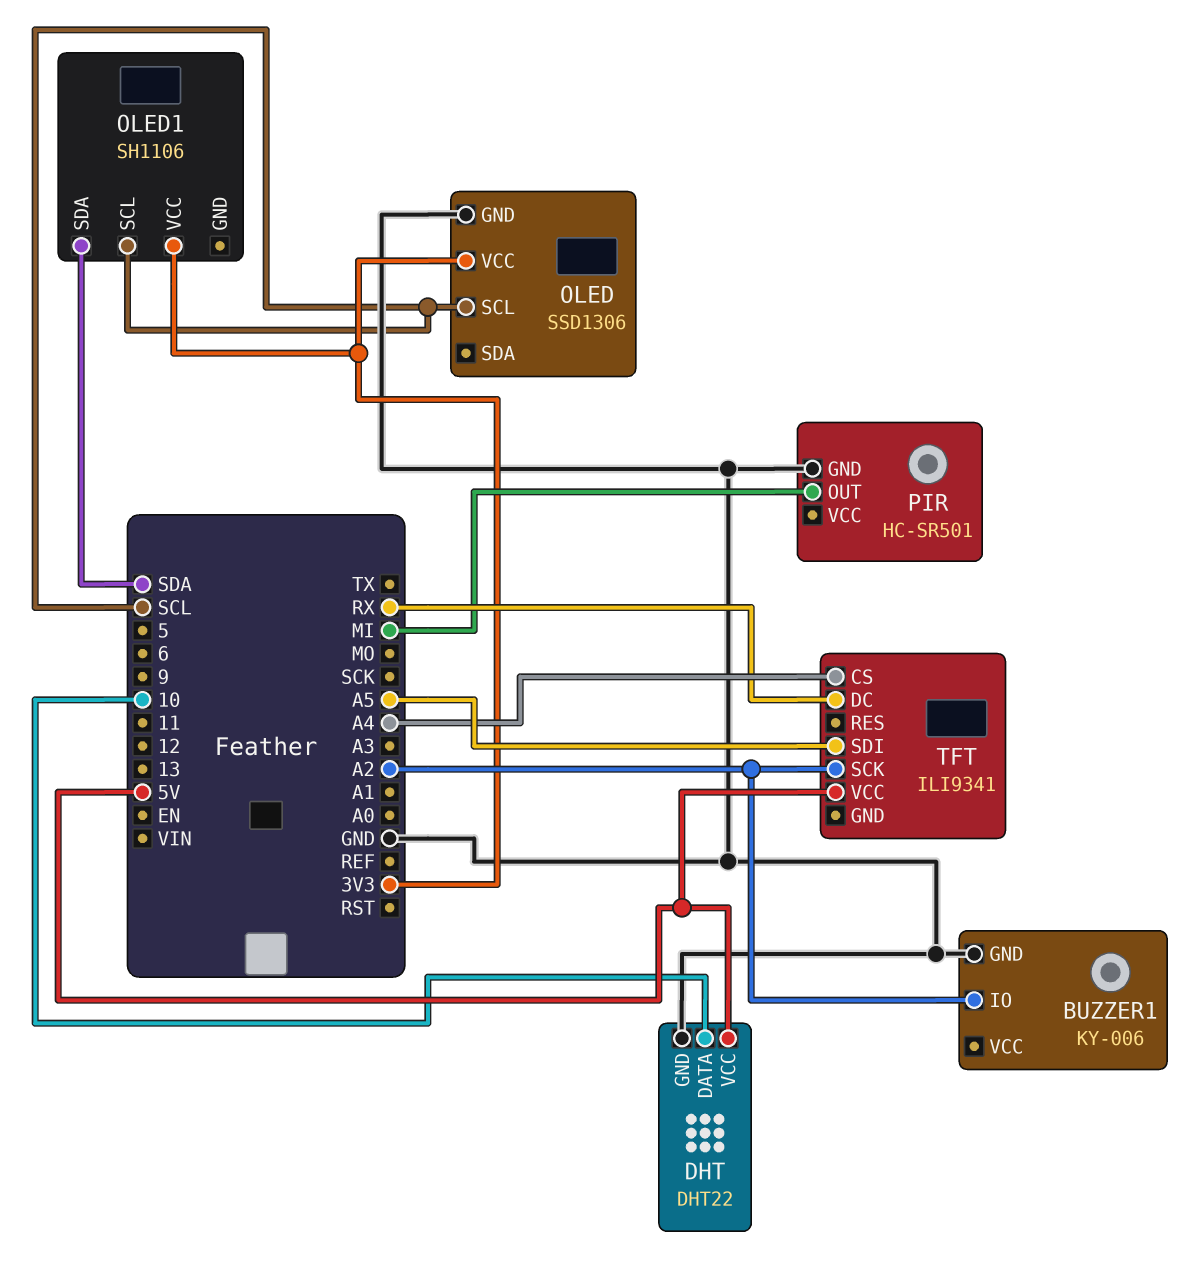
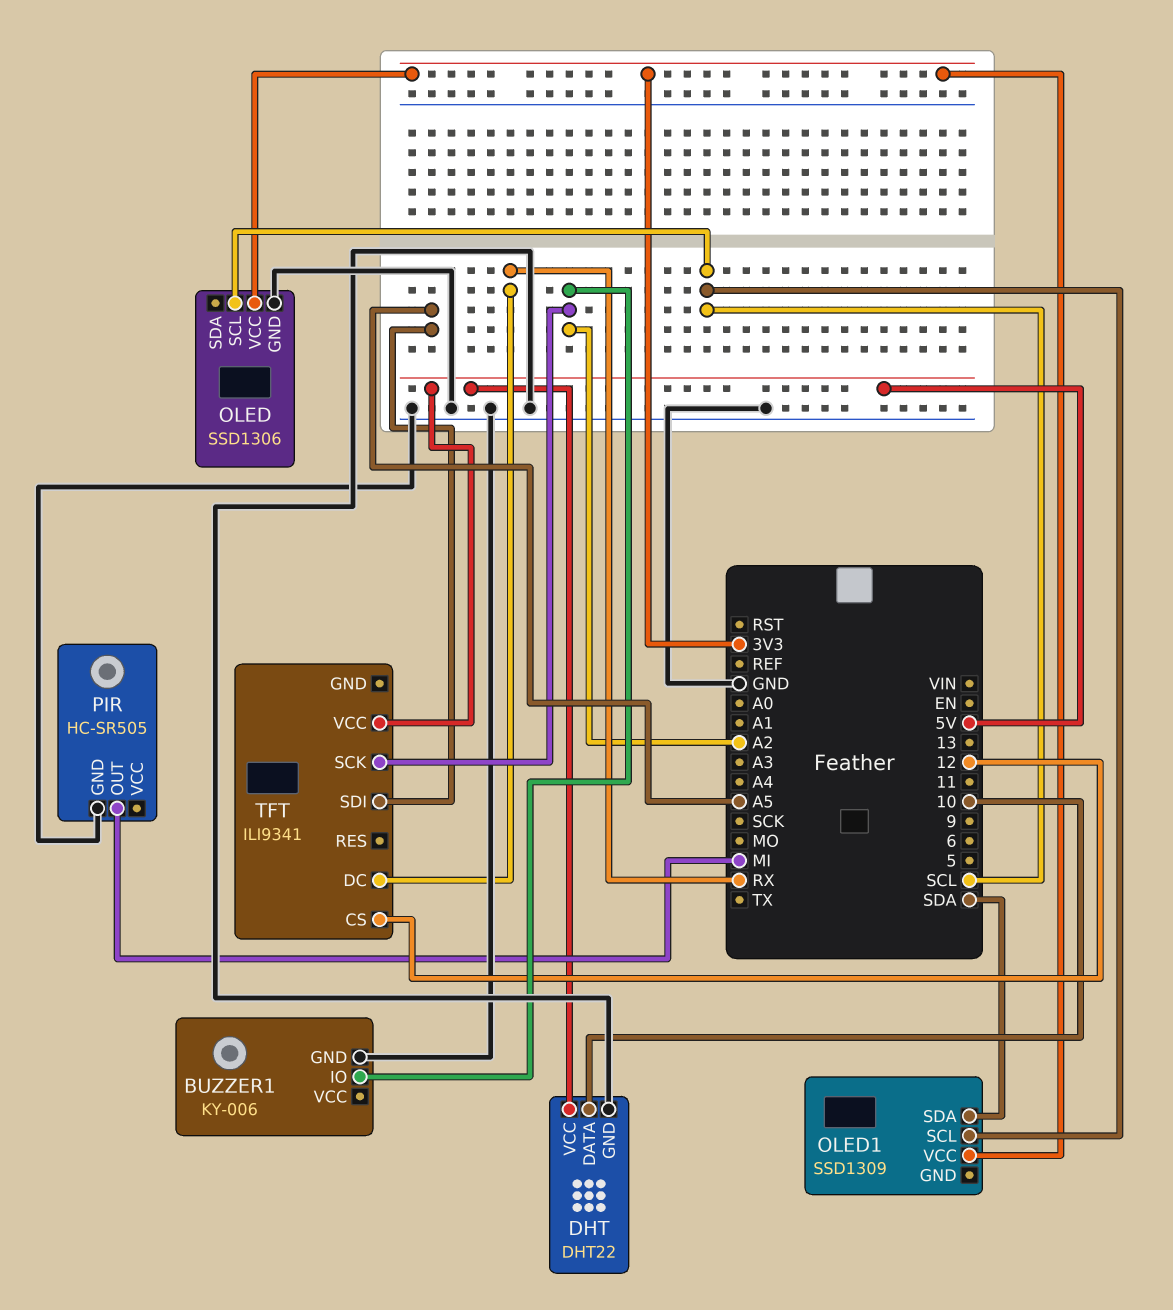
OLED1: SH1106 -> SSD1309
PIR: HC-SR501 -> HC-SR505
TFT pin CS: A4 -> 12

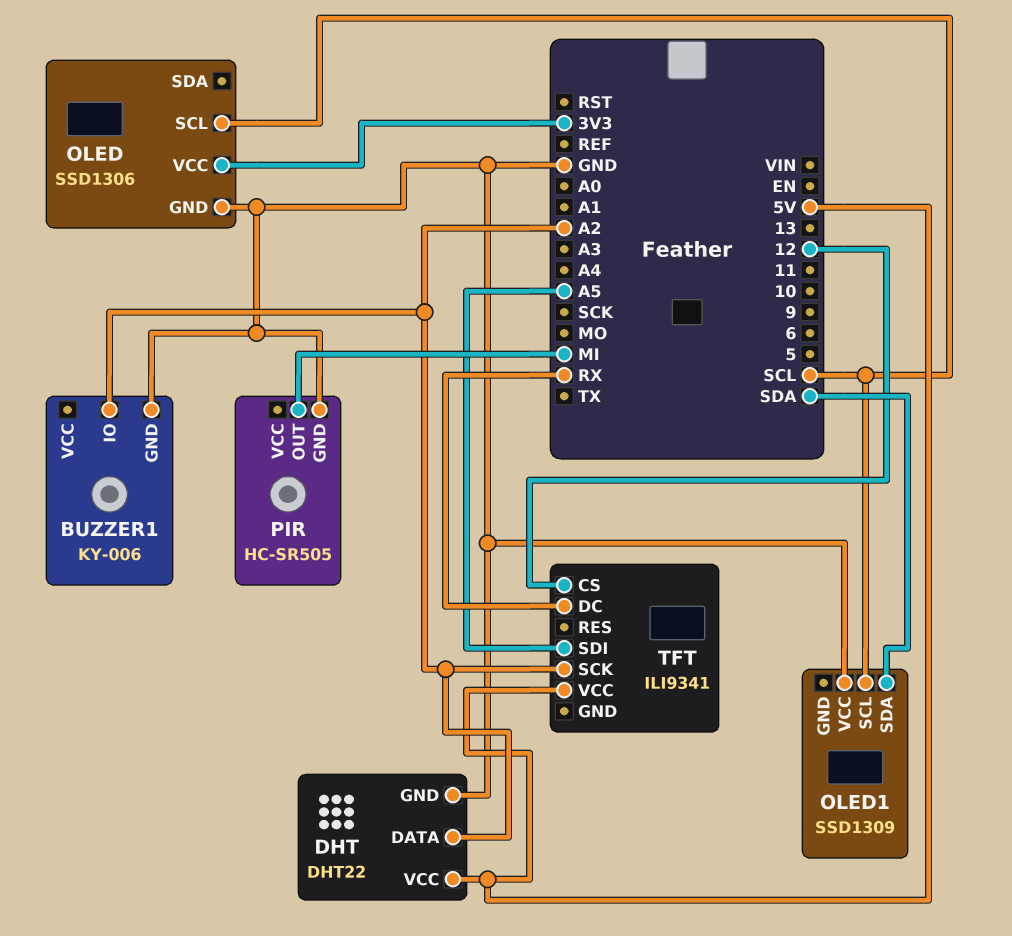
DHT pin DATA: 10 -> A2
OLED1 pin VCC: 3V3 -> GND

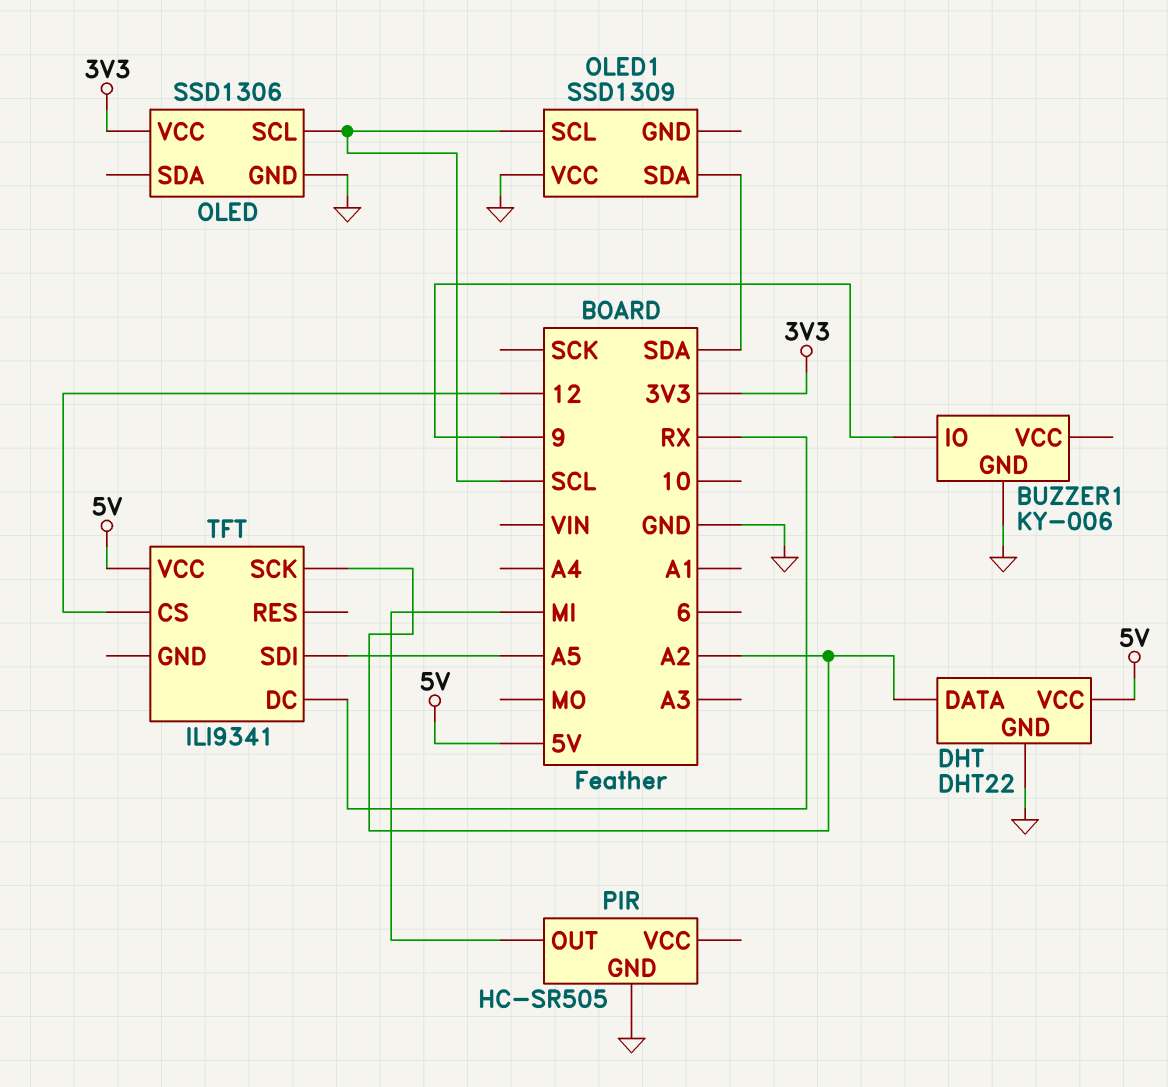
BUZZER1 pin IO: A2 -> 9

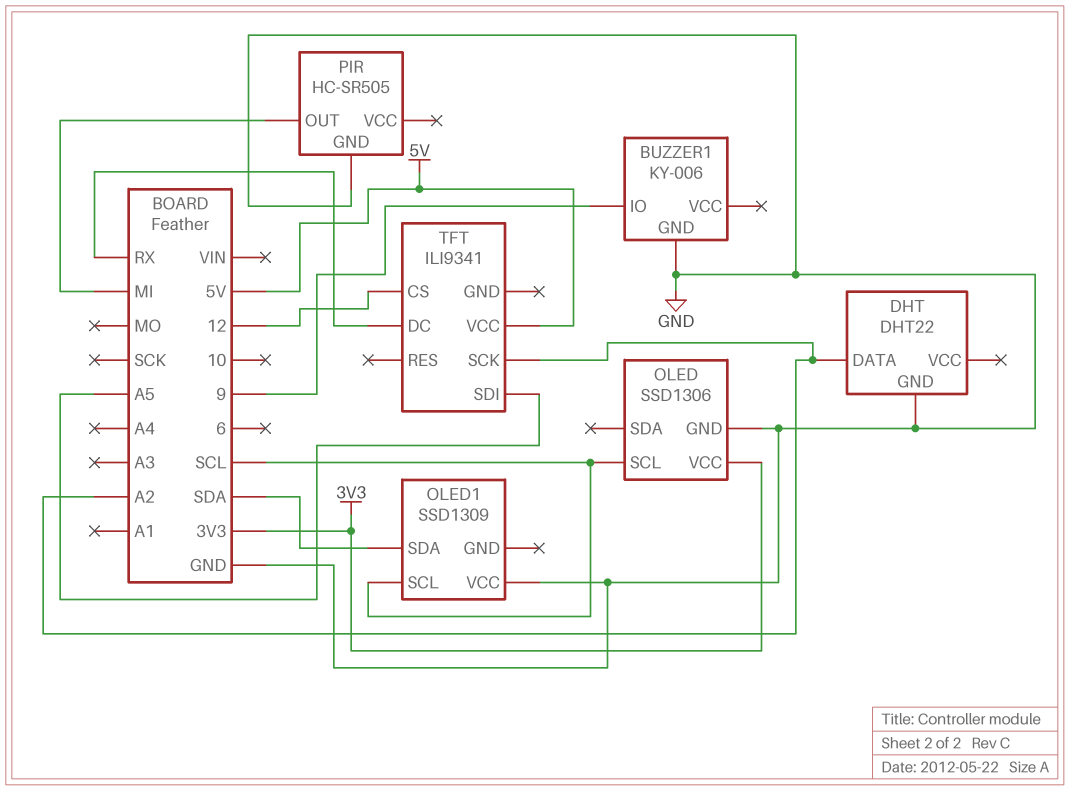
DHT pin VCC: 5V -> none

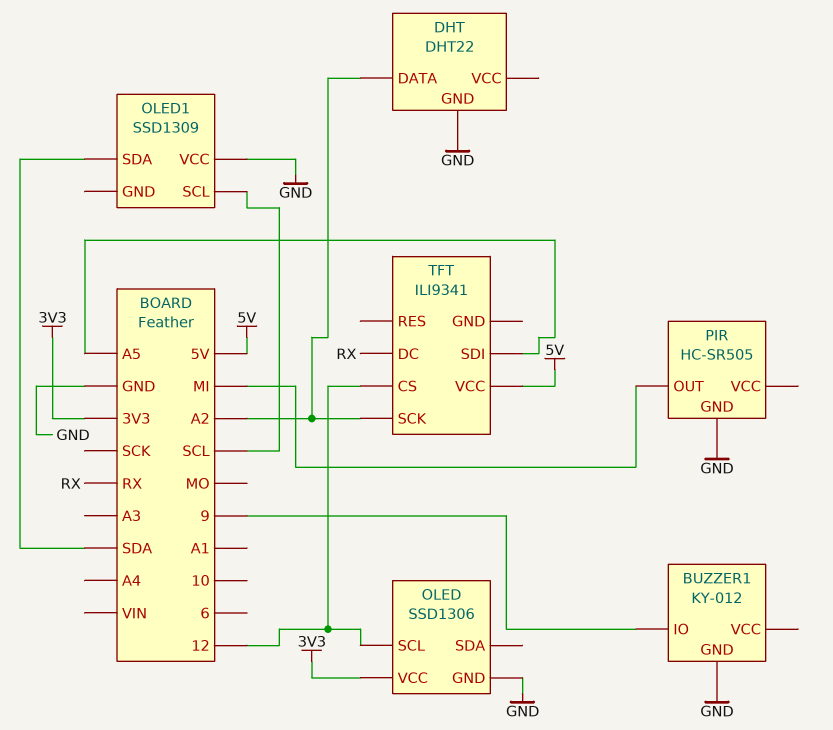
BUZZER1: KY-006 -> KY-012
OLED pin SCL: SCL -> 12

